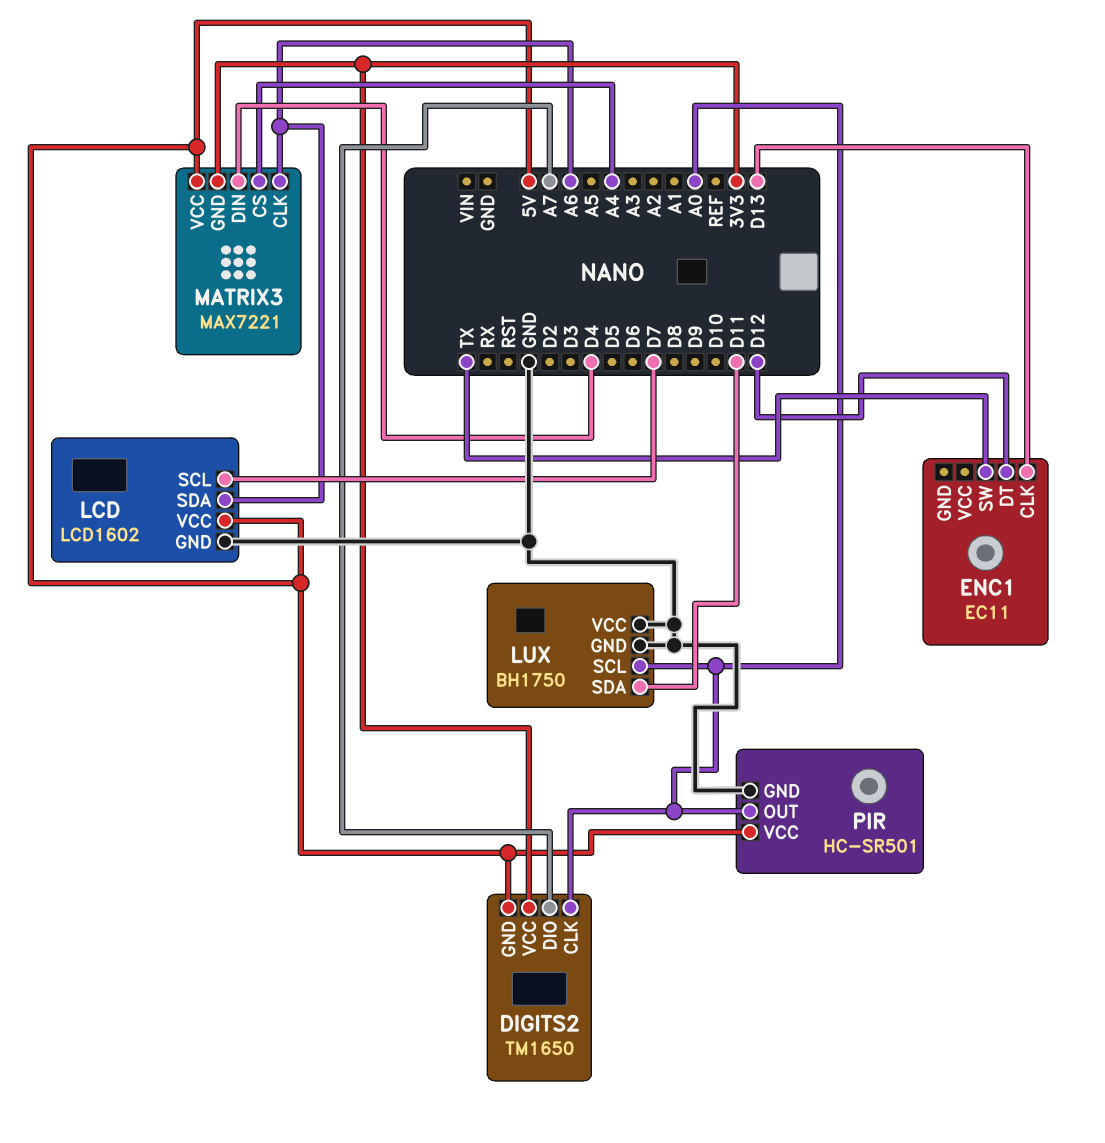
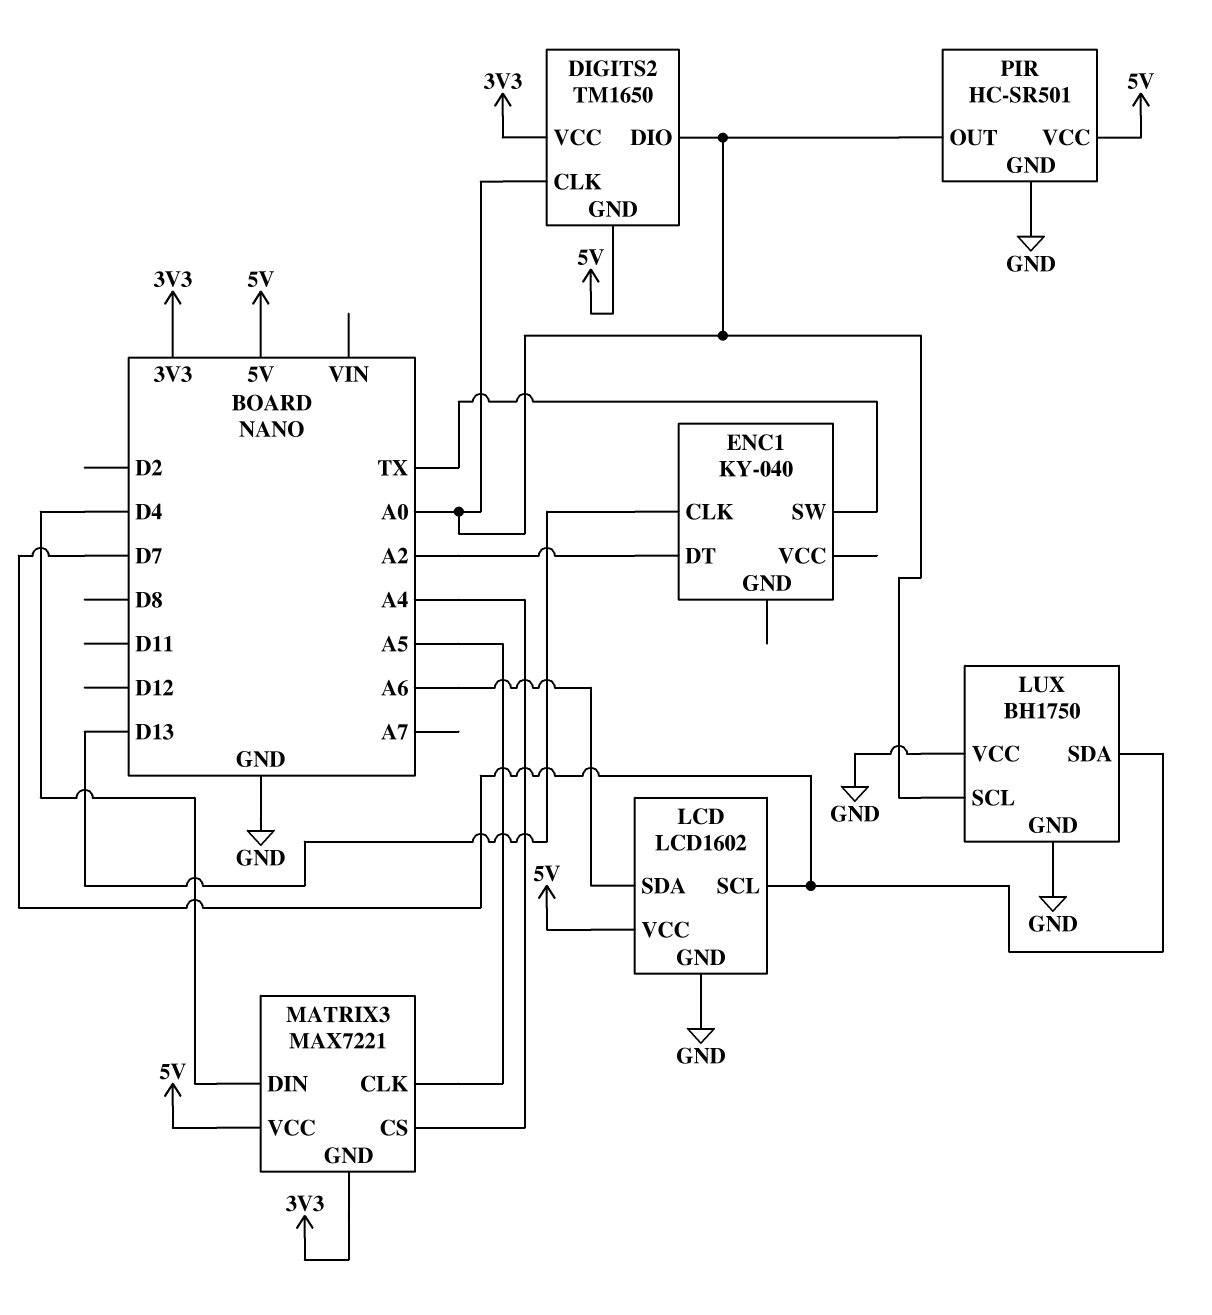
DIGITS2 pin DIO: A7 -> A0
ENC1: EC11 -> KY-040
ENC1 pin DT: D12 -> A2
LUX pin SDA: D11 -> D7
MATRIX3 pin CLK: A6 -> A5

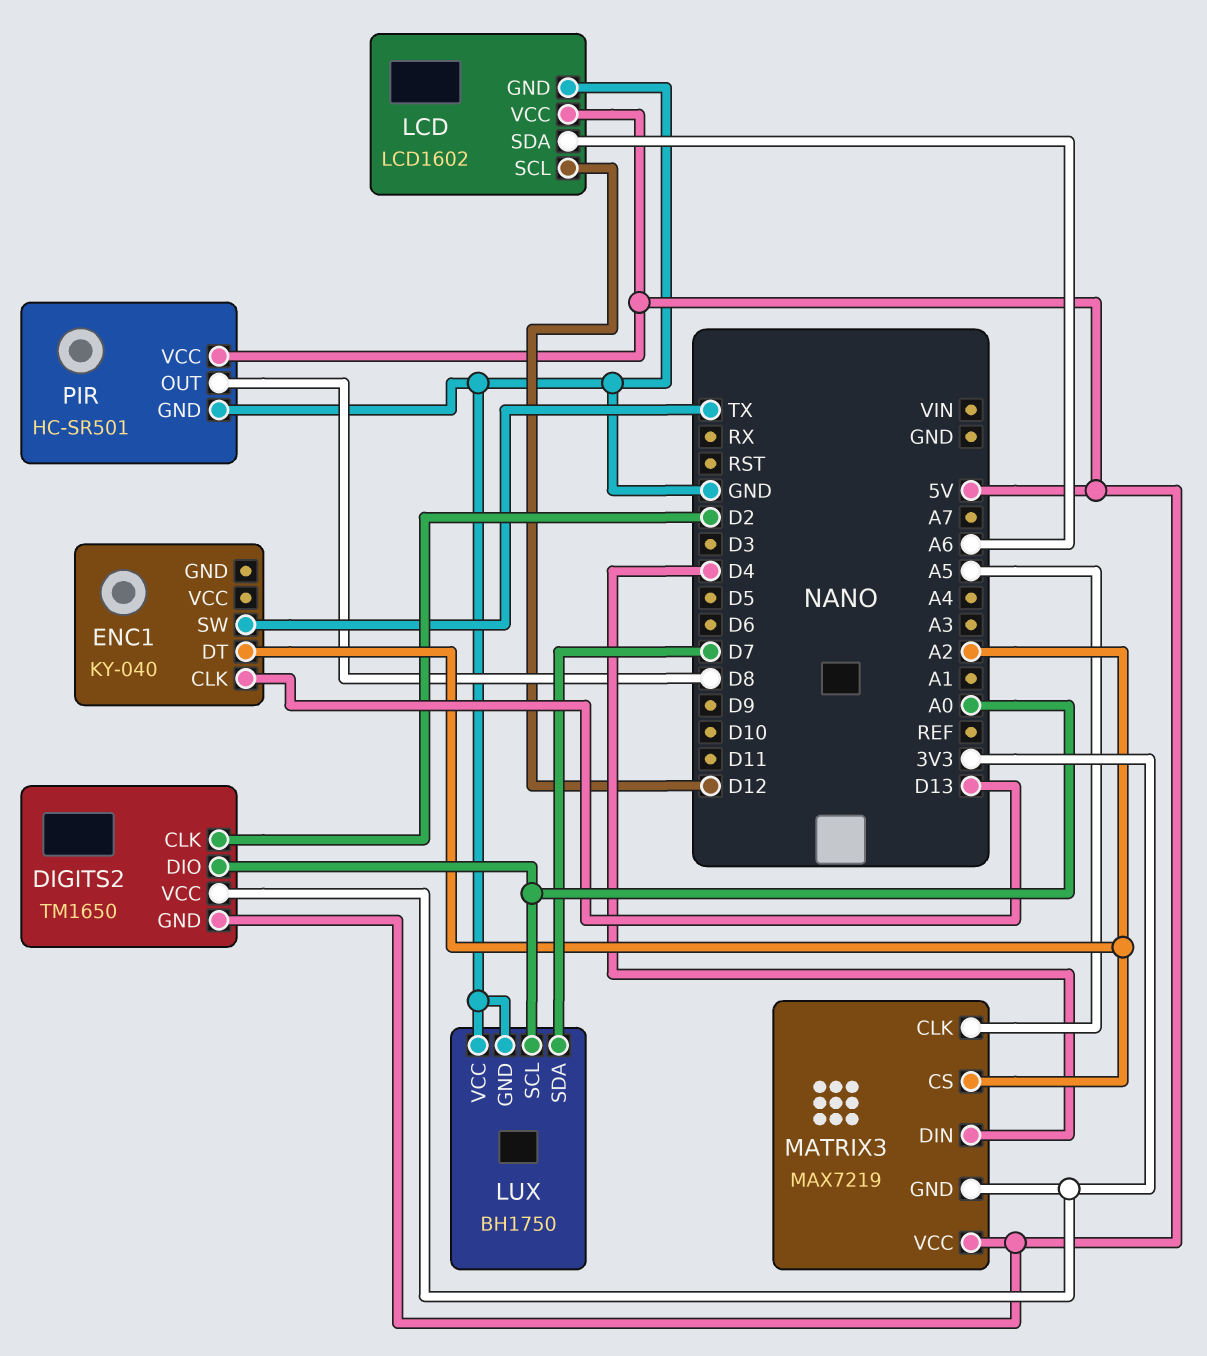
DIGITS2 pin CLK: A0 -> D2
LCD pin SCL: D7 -> D12
MATRIX3: MAX7221 -> MAX7219
MATRIX3 pin CS: A4 -> A2
PIR pin OUT: A0 -> D8

